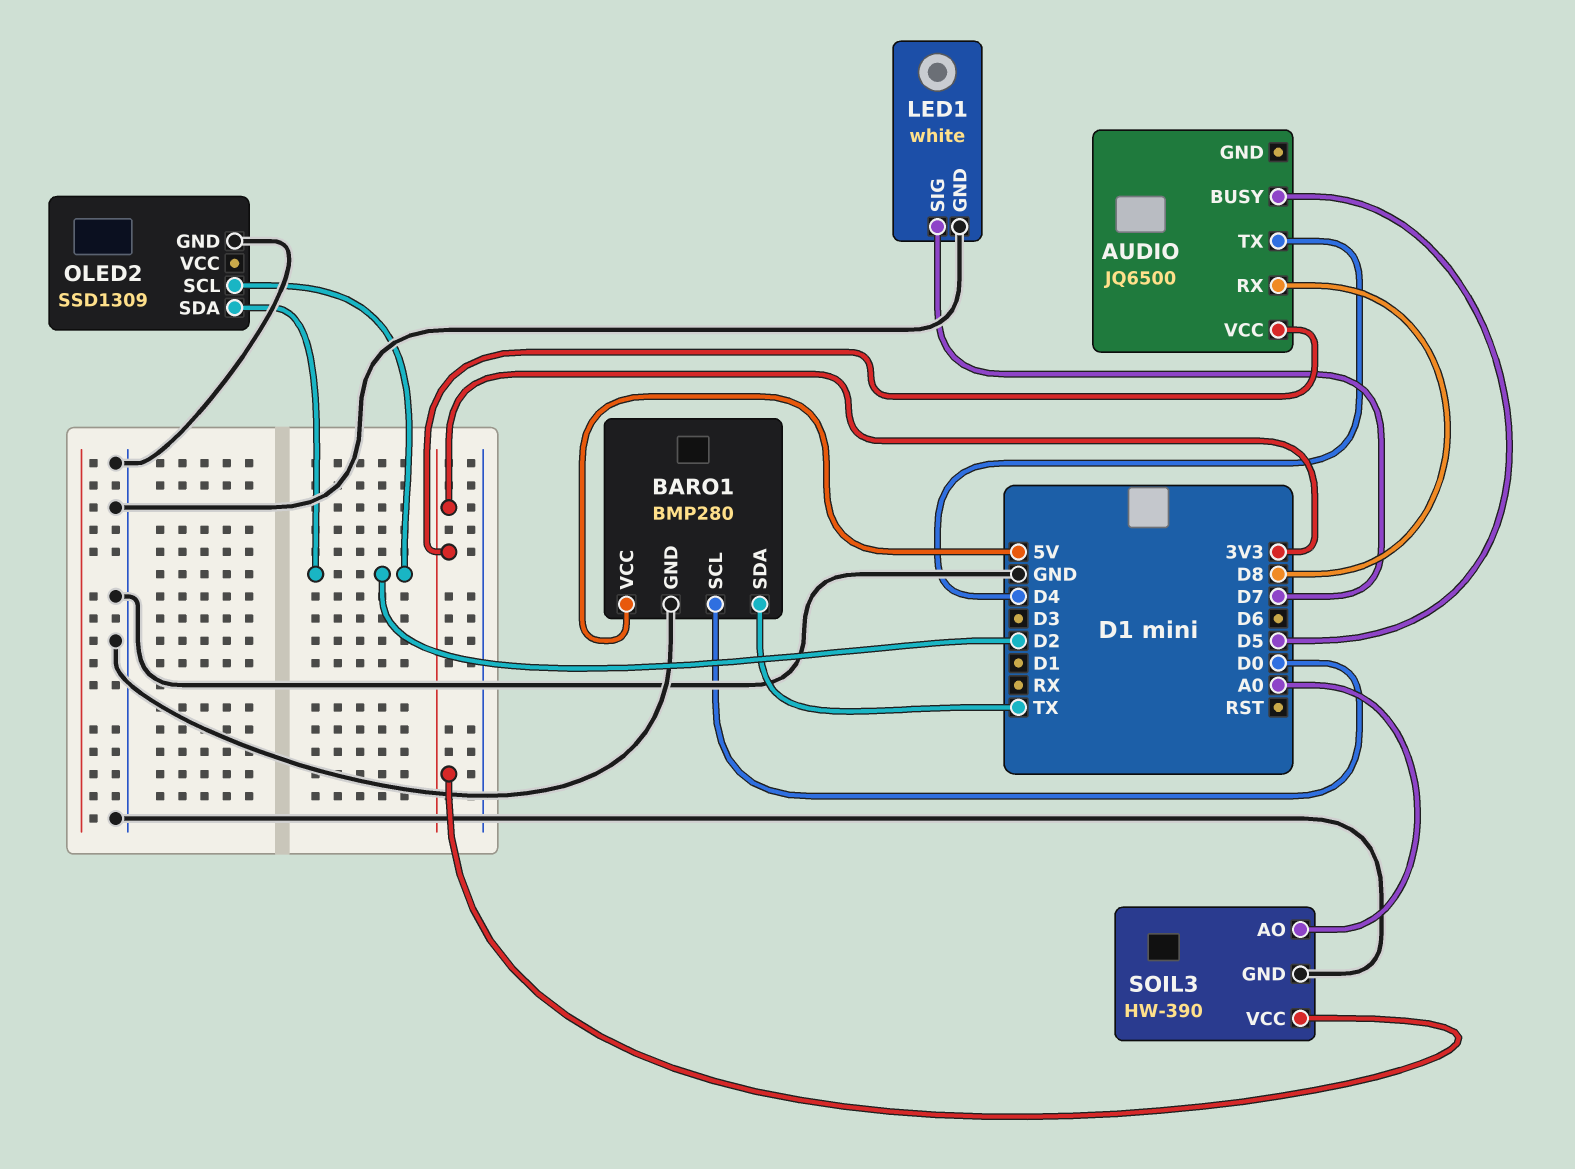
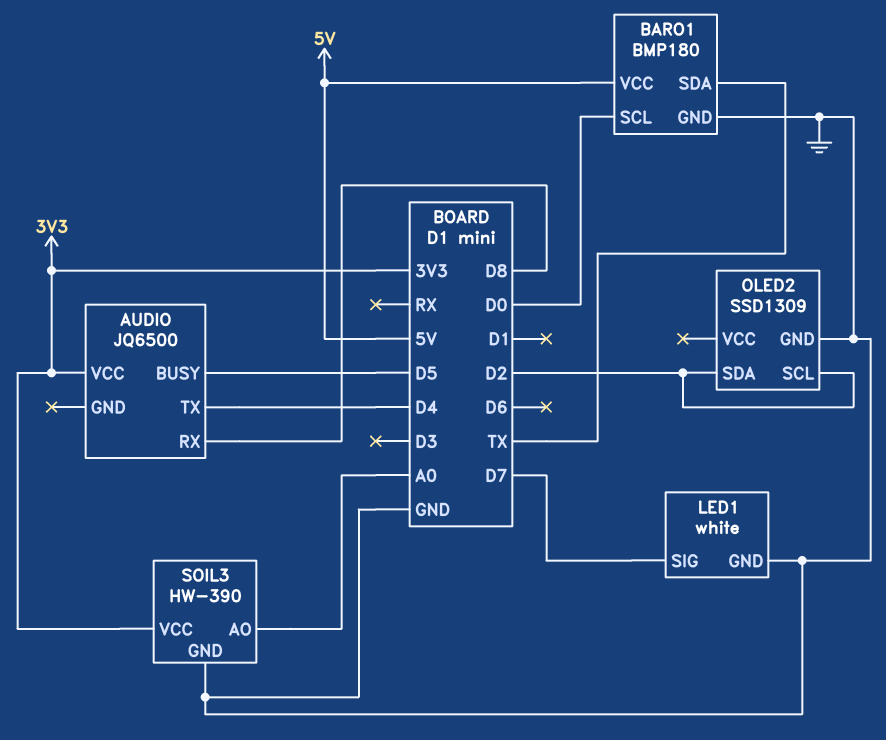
BARO1: BMP280 -> BMP180

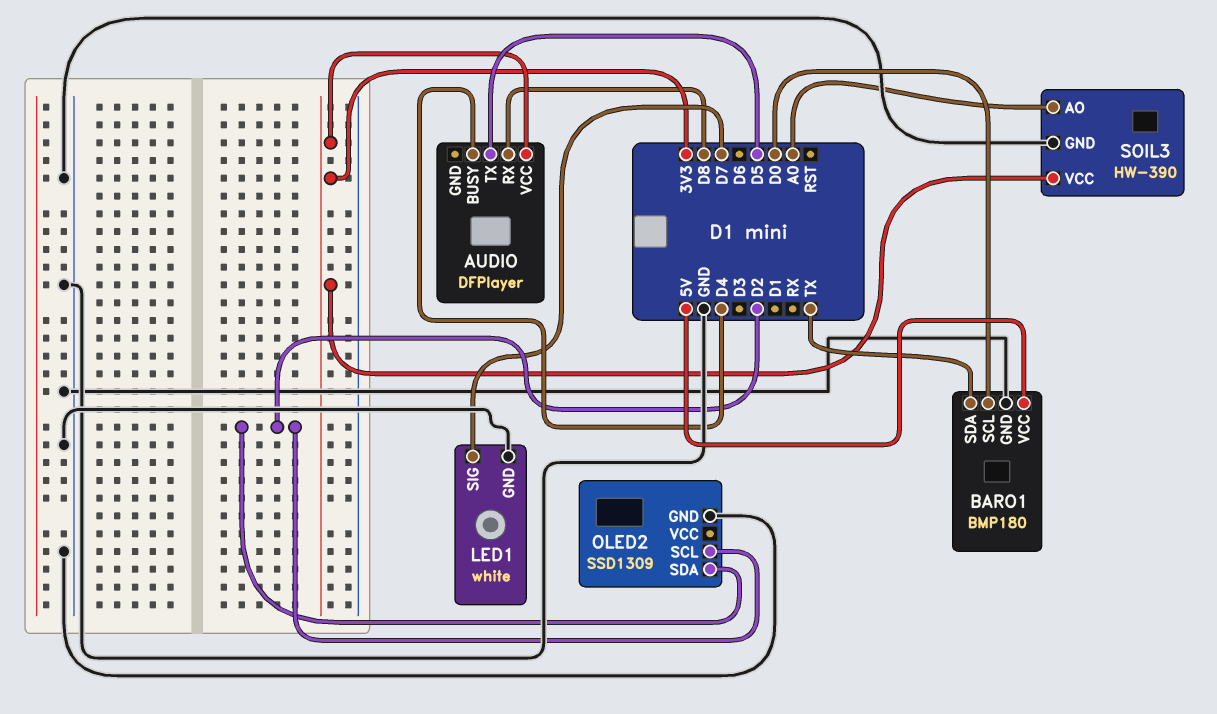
AUDIO: JQ6500 -> DFPlayer
AUDIO pin BUSY: D5 -> D4
AUDIO pin TX: D4 -> D5

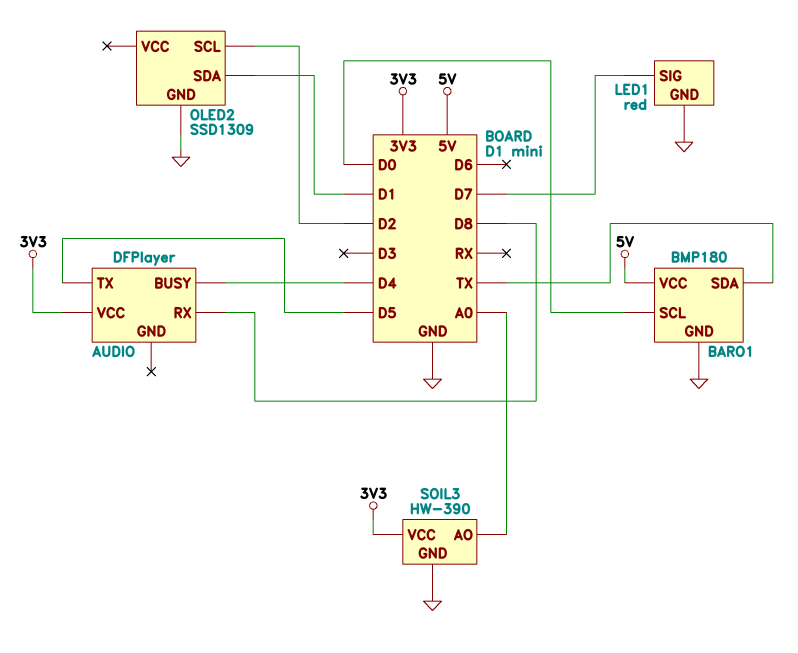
LED1: white -> red
OLED2 pin SDA: D2 -> D1

